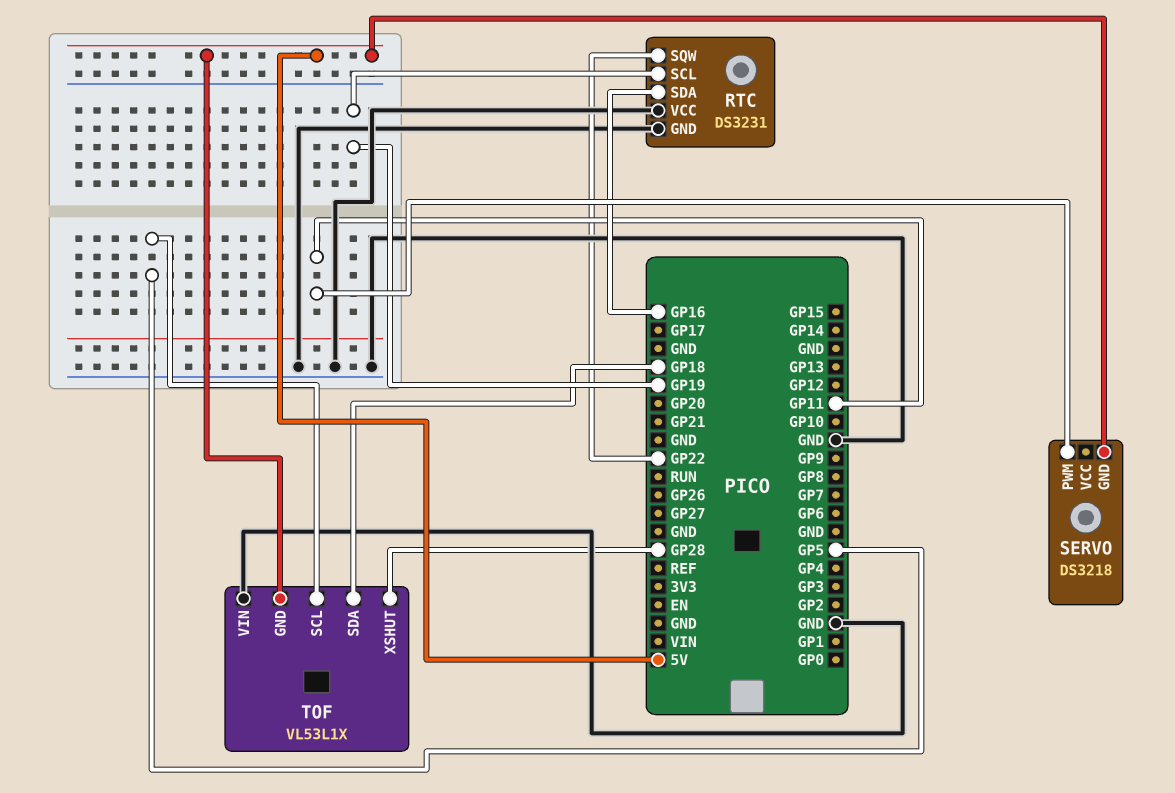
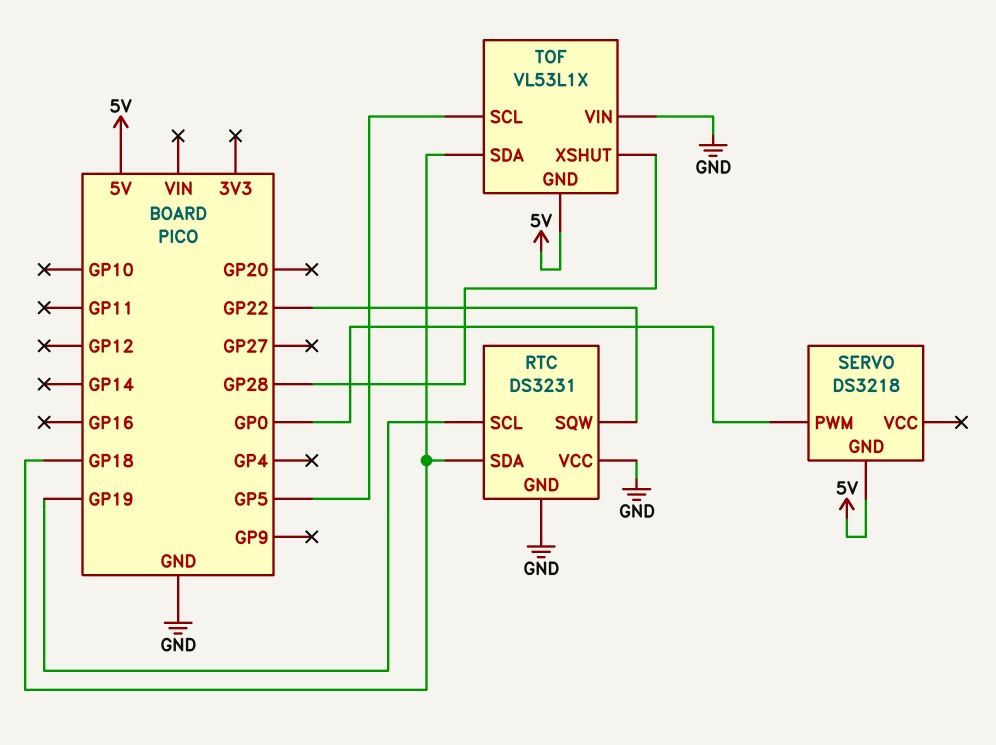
RTC pin SDA: GP16 -> GP18
SERVO pin PWM: GP11 -> GP0

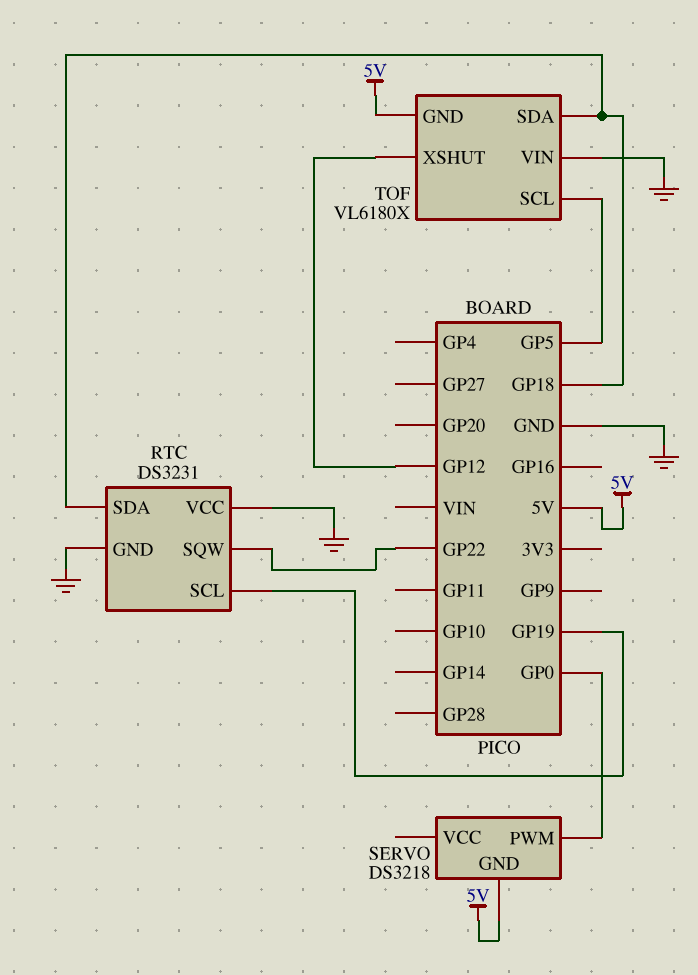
TOF: VL53L1X -> VL6180X
TOF pin XSHUT: GP28 -> GP12

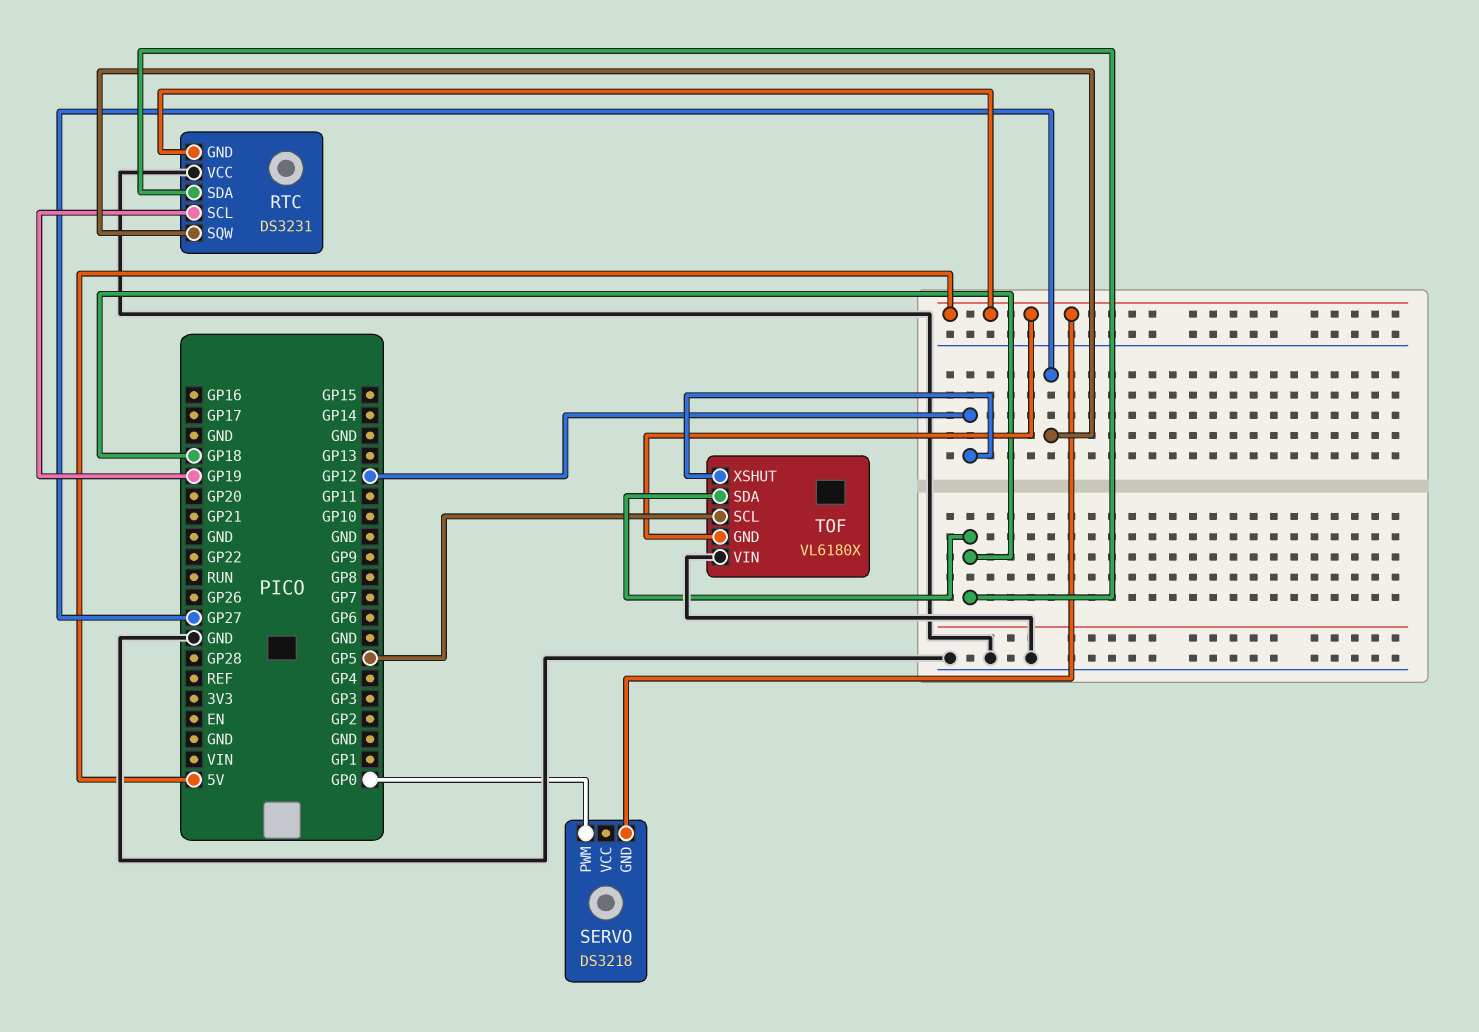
RTC pin GND: GND -> 5V
RTC pin SQW: GP22 -> GP27

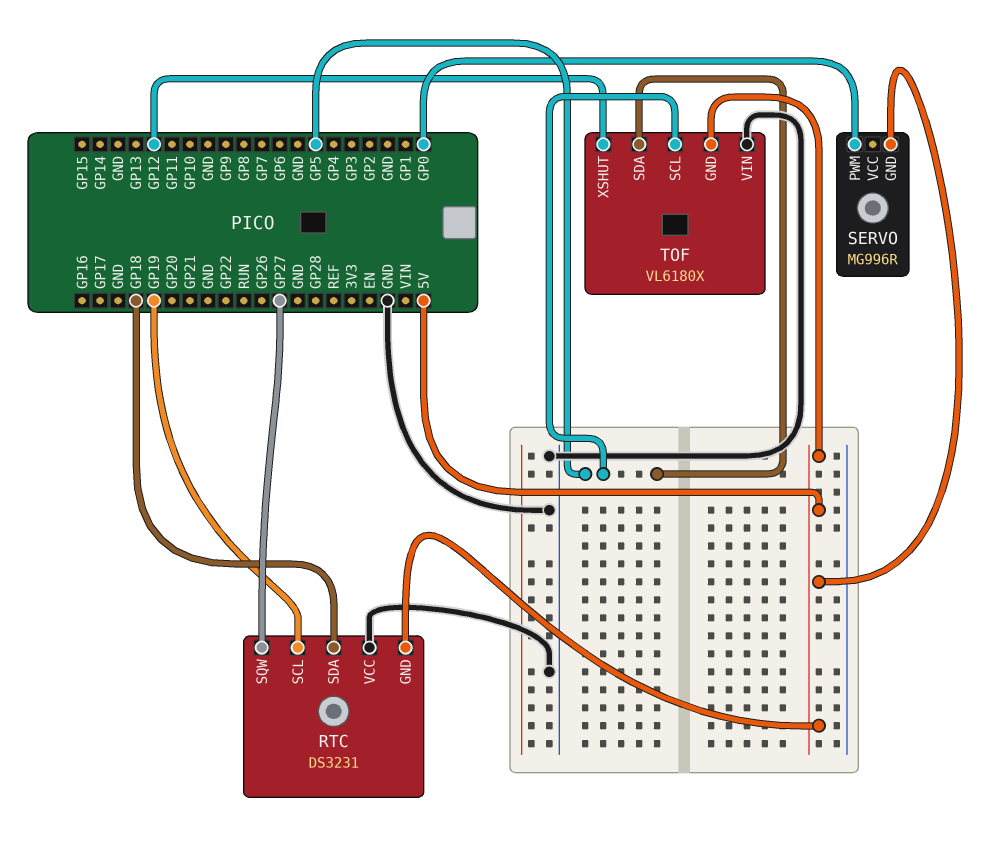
SERVO: DS3218 -> MG996R
TOF pin SDA: GP18 -> GP5

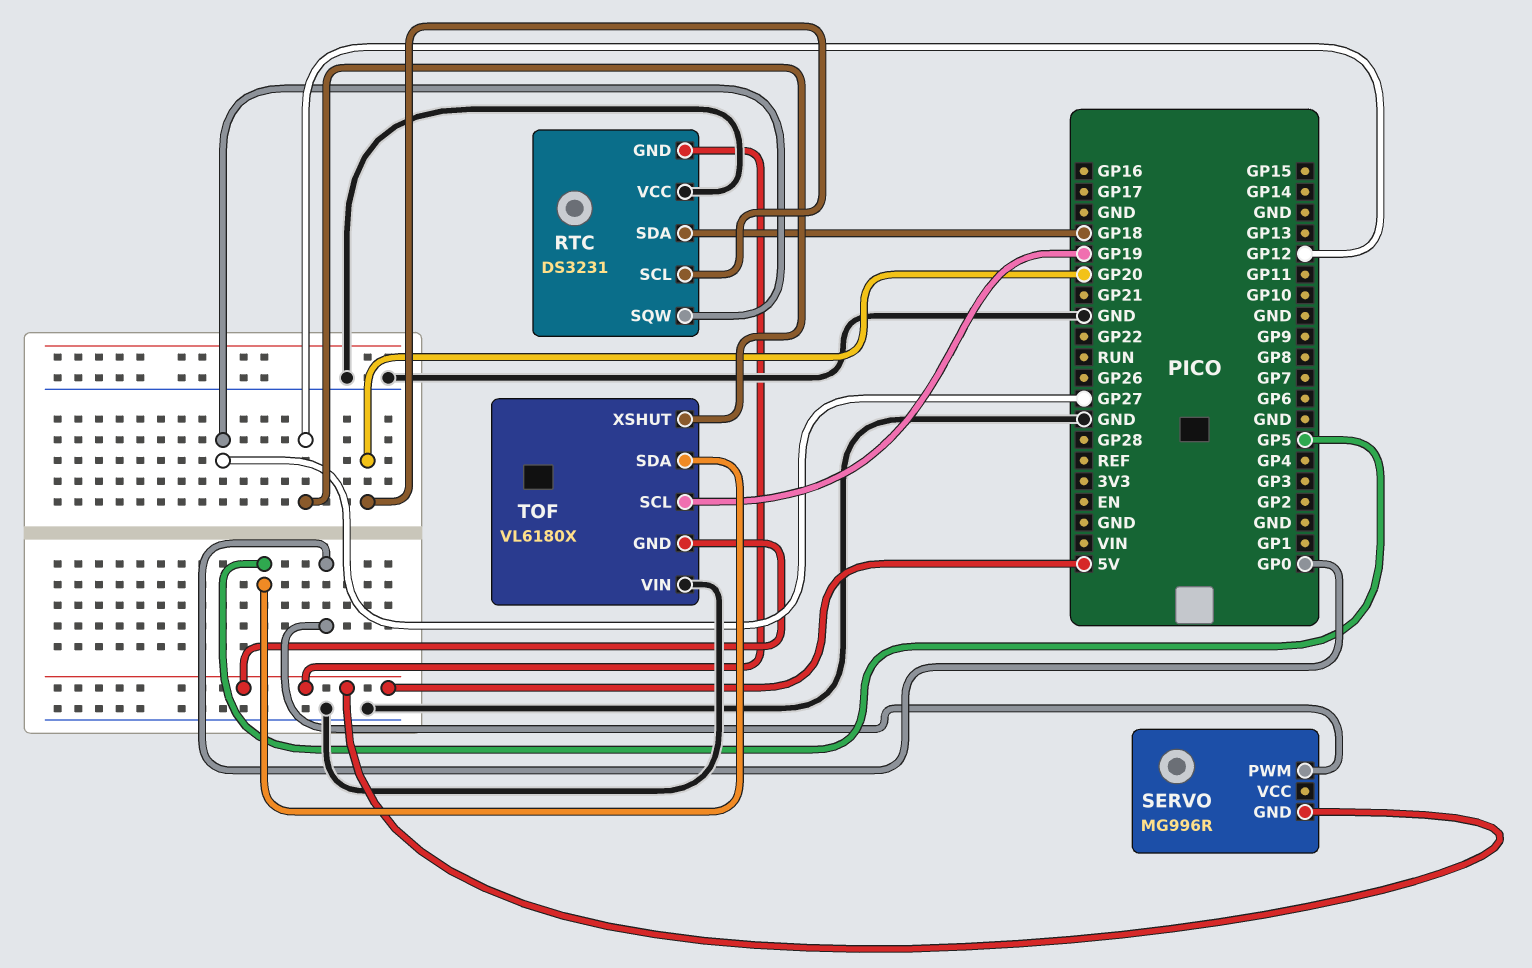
RTC pin SCL: GP19 -> GP20
TOF pin SCL: GP5 -> GP19

